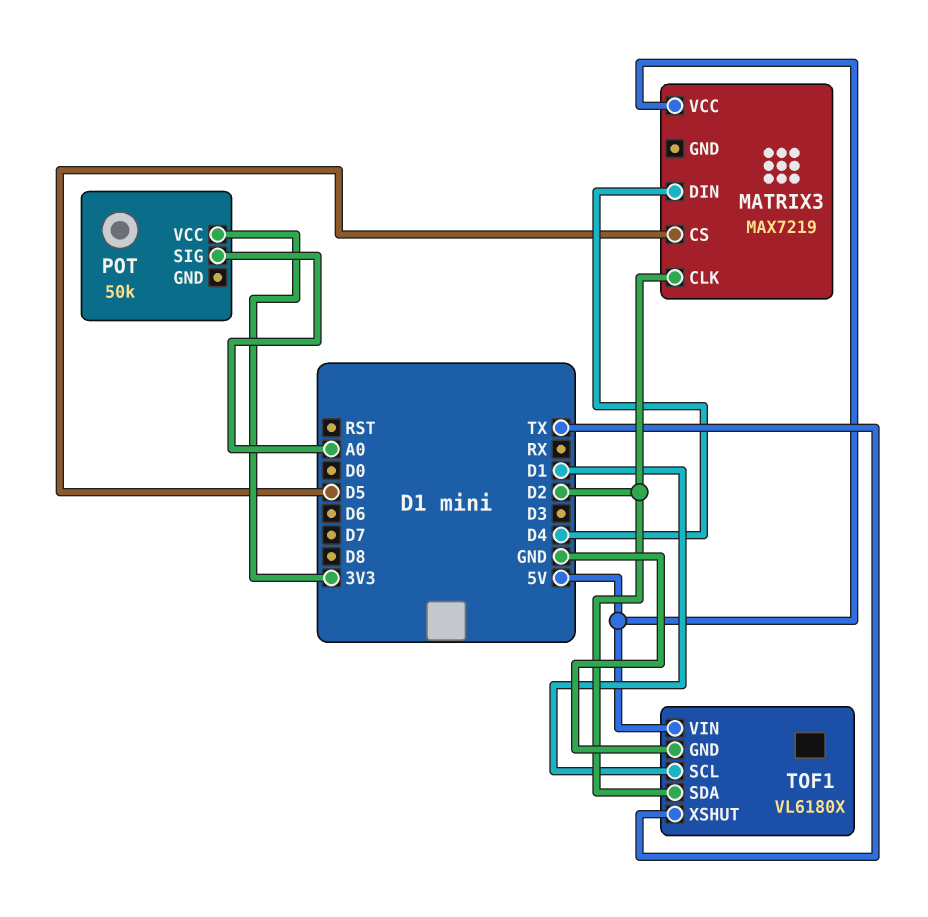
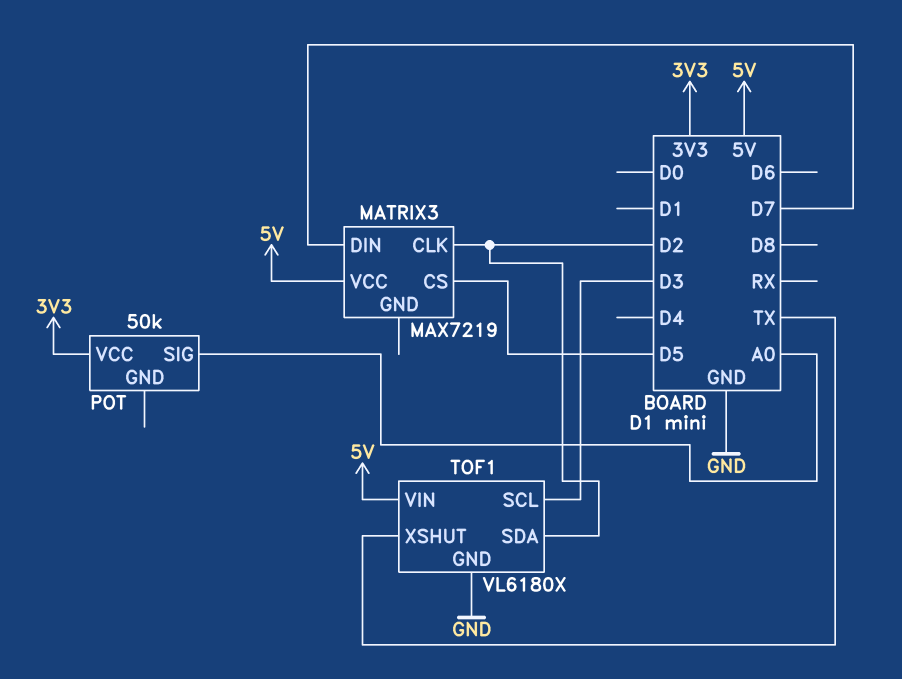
MATRIX3 pin DIN: D4 -> D7
TOF1 pin SCL: D1 -> D3

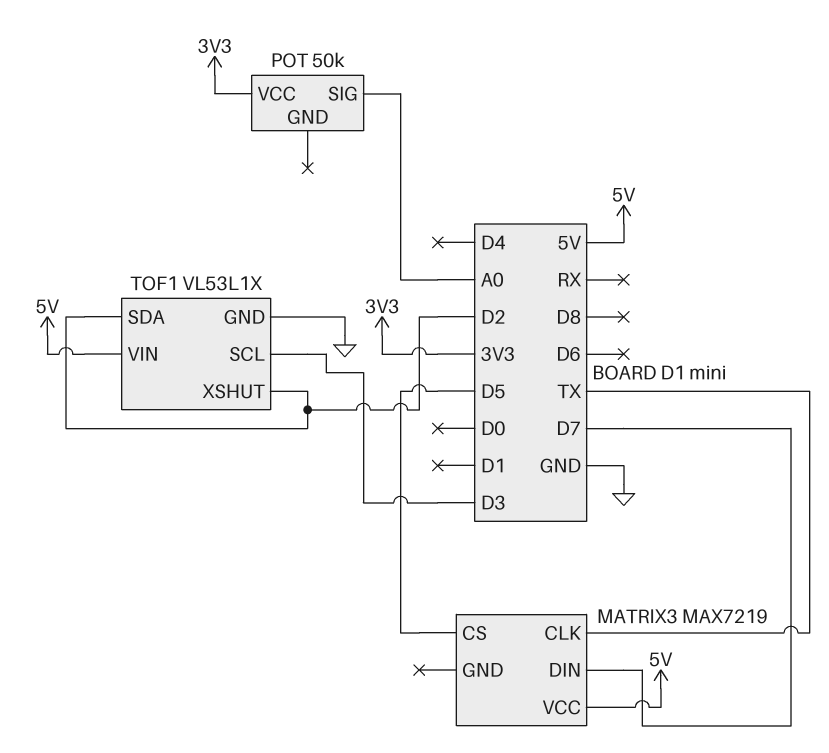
MATRIX3 pin CLK: D2 -> TX
TOF1: VL6180X -> VL53L1X
TOF1 pin XSHUT: TX -> D2

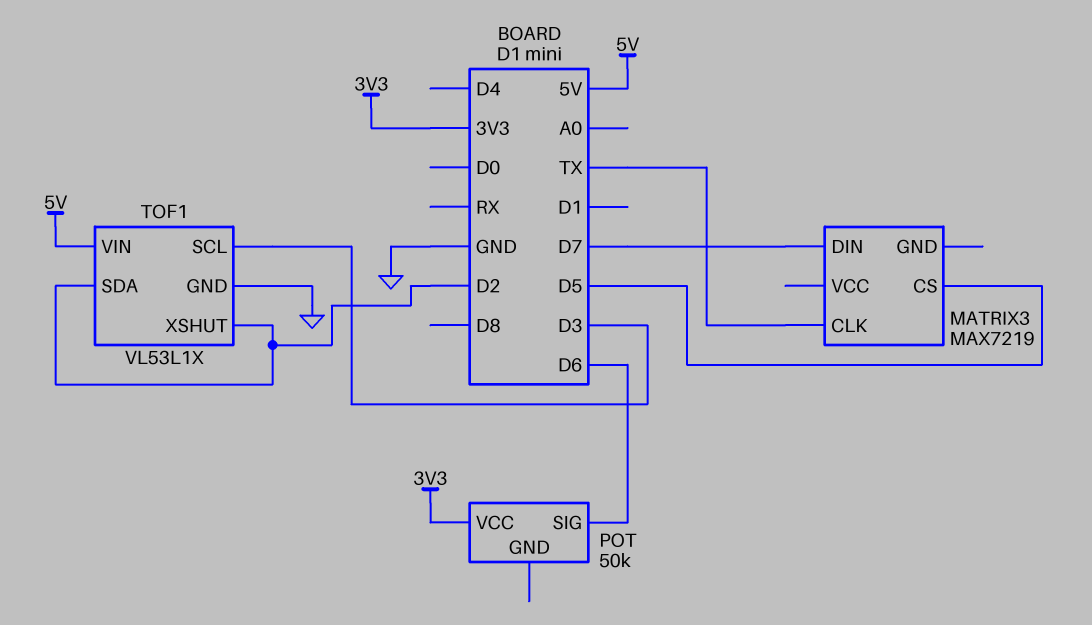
MATRIX3 pin VCC: 5V -> none
POT pin SIG: A0 -> D6

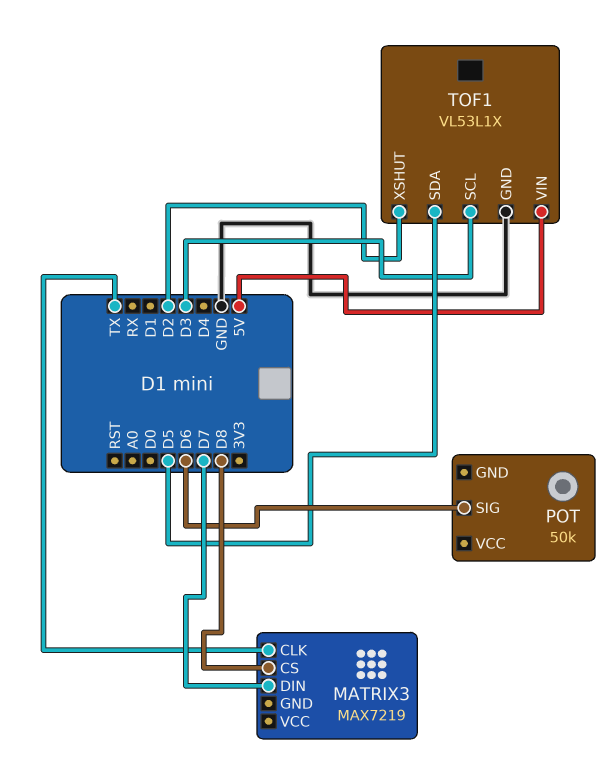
MATRIX3 pin CS: D5 -> D8
POT pin VCC: 3V3 -> none
TOF1 pin SDA: D2 -> D5

